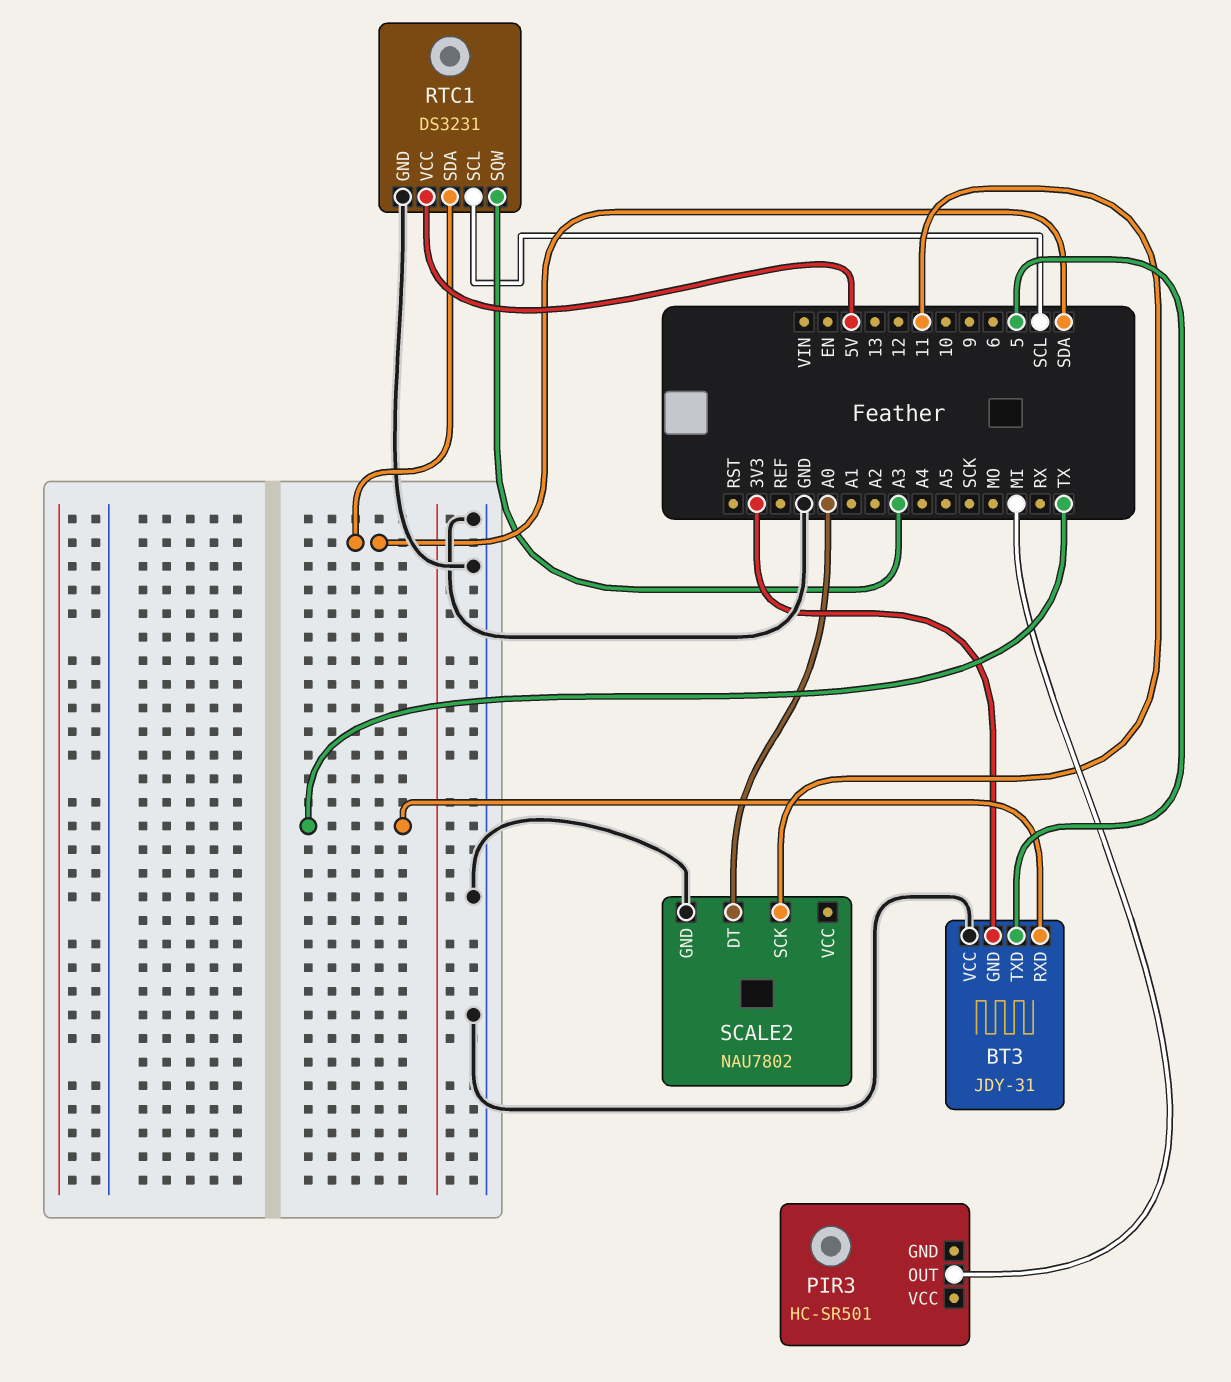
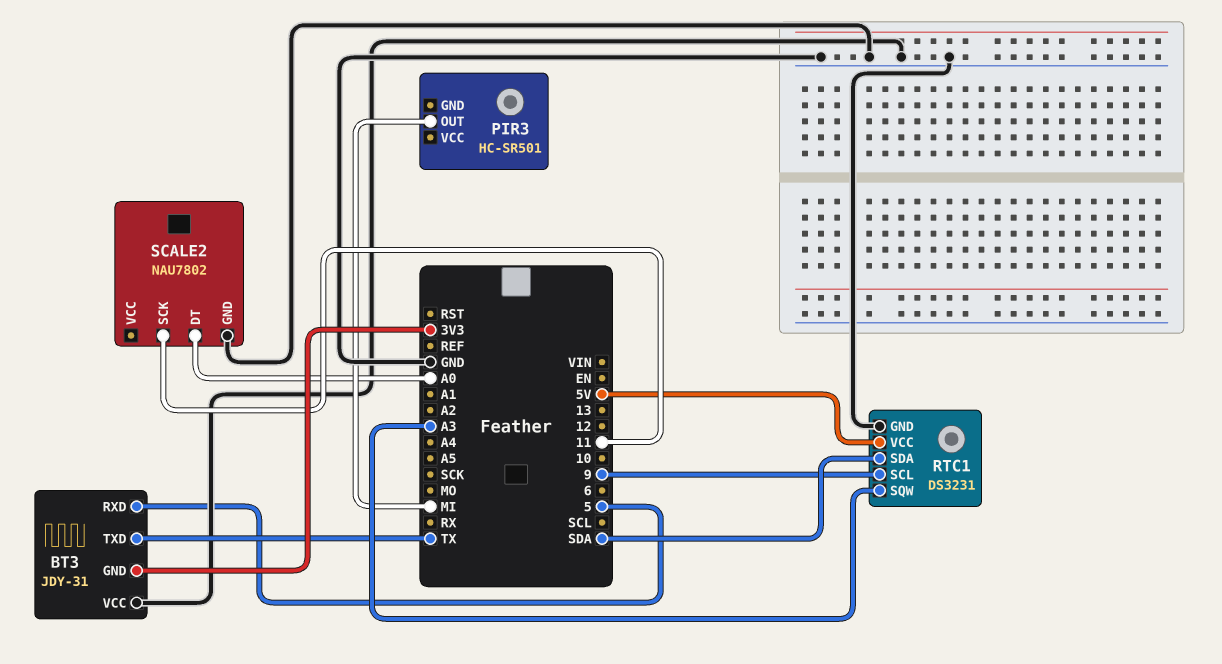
BT3 pin RXD: TX -> 5
BT3 pin TXD: 5 -> TX
RTC1 pin SCL: SCL -> 9

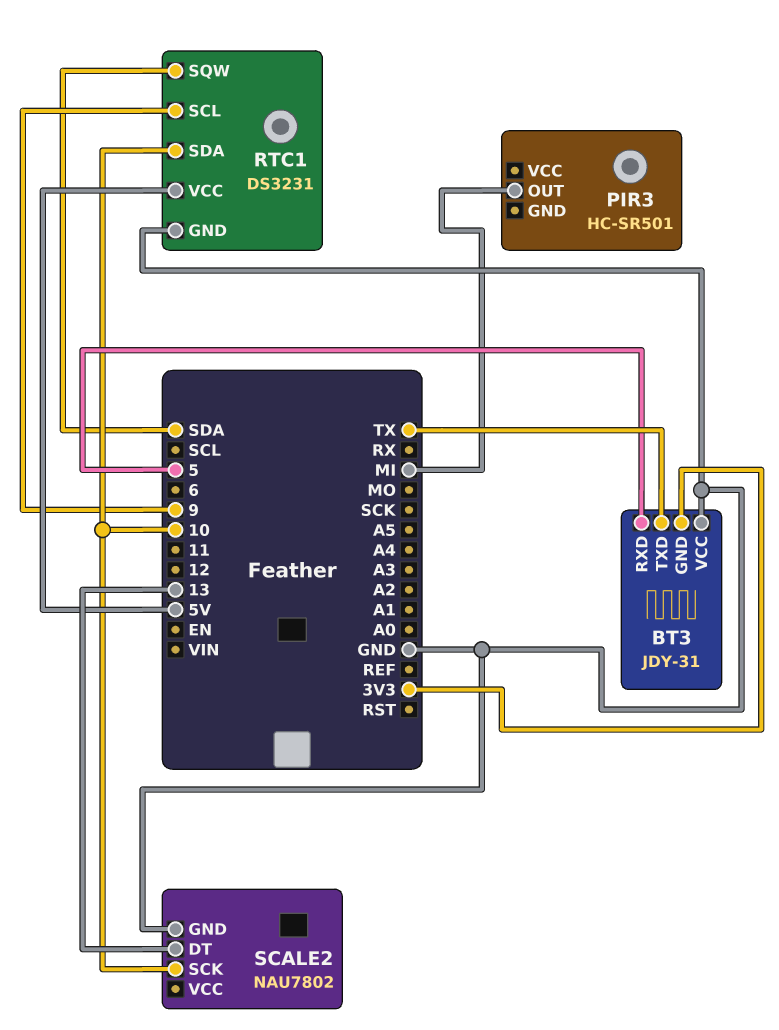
RTC1 pin SDA: SDA -> 10
RTC1 pin SQW: A3 -> SDA
SCALE2 pin DT: A0 -> 13
SCALE2 pin SCK: 11 -> 10

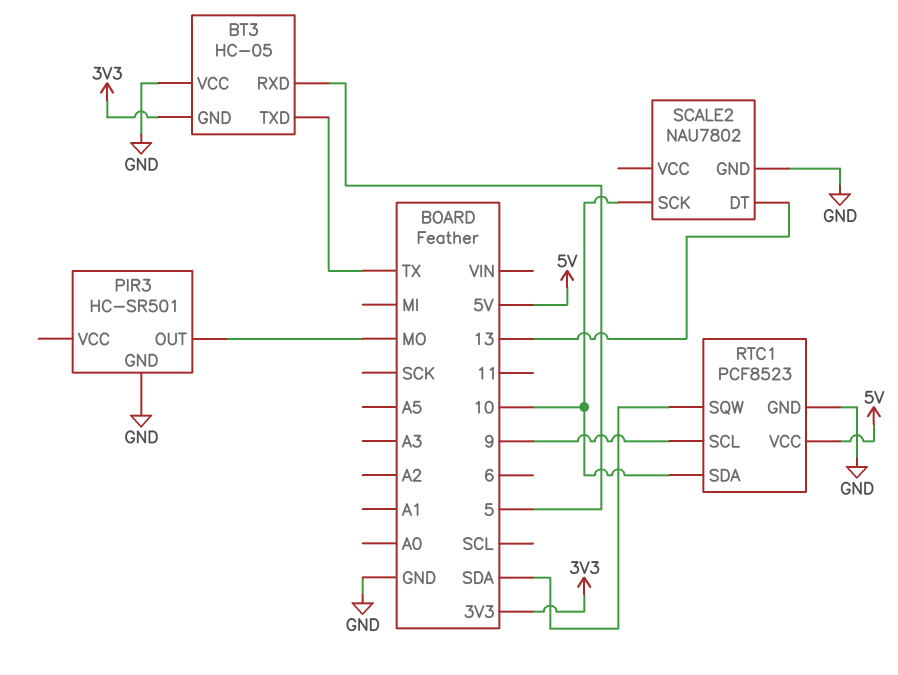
BT3: JDY-31 -> HC-05
PIR3 pin GND: none -> GND
PIR3 pin OUT: MI -> MO
RTC1: DS3231 -> PCF8523

